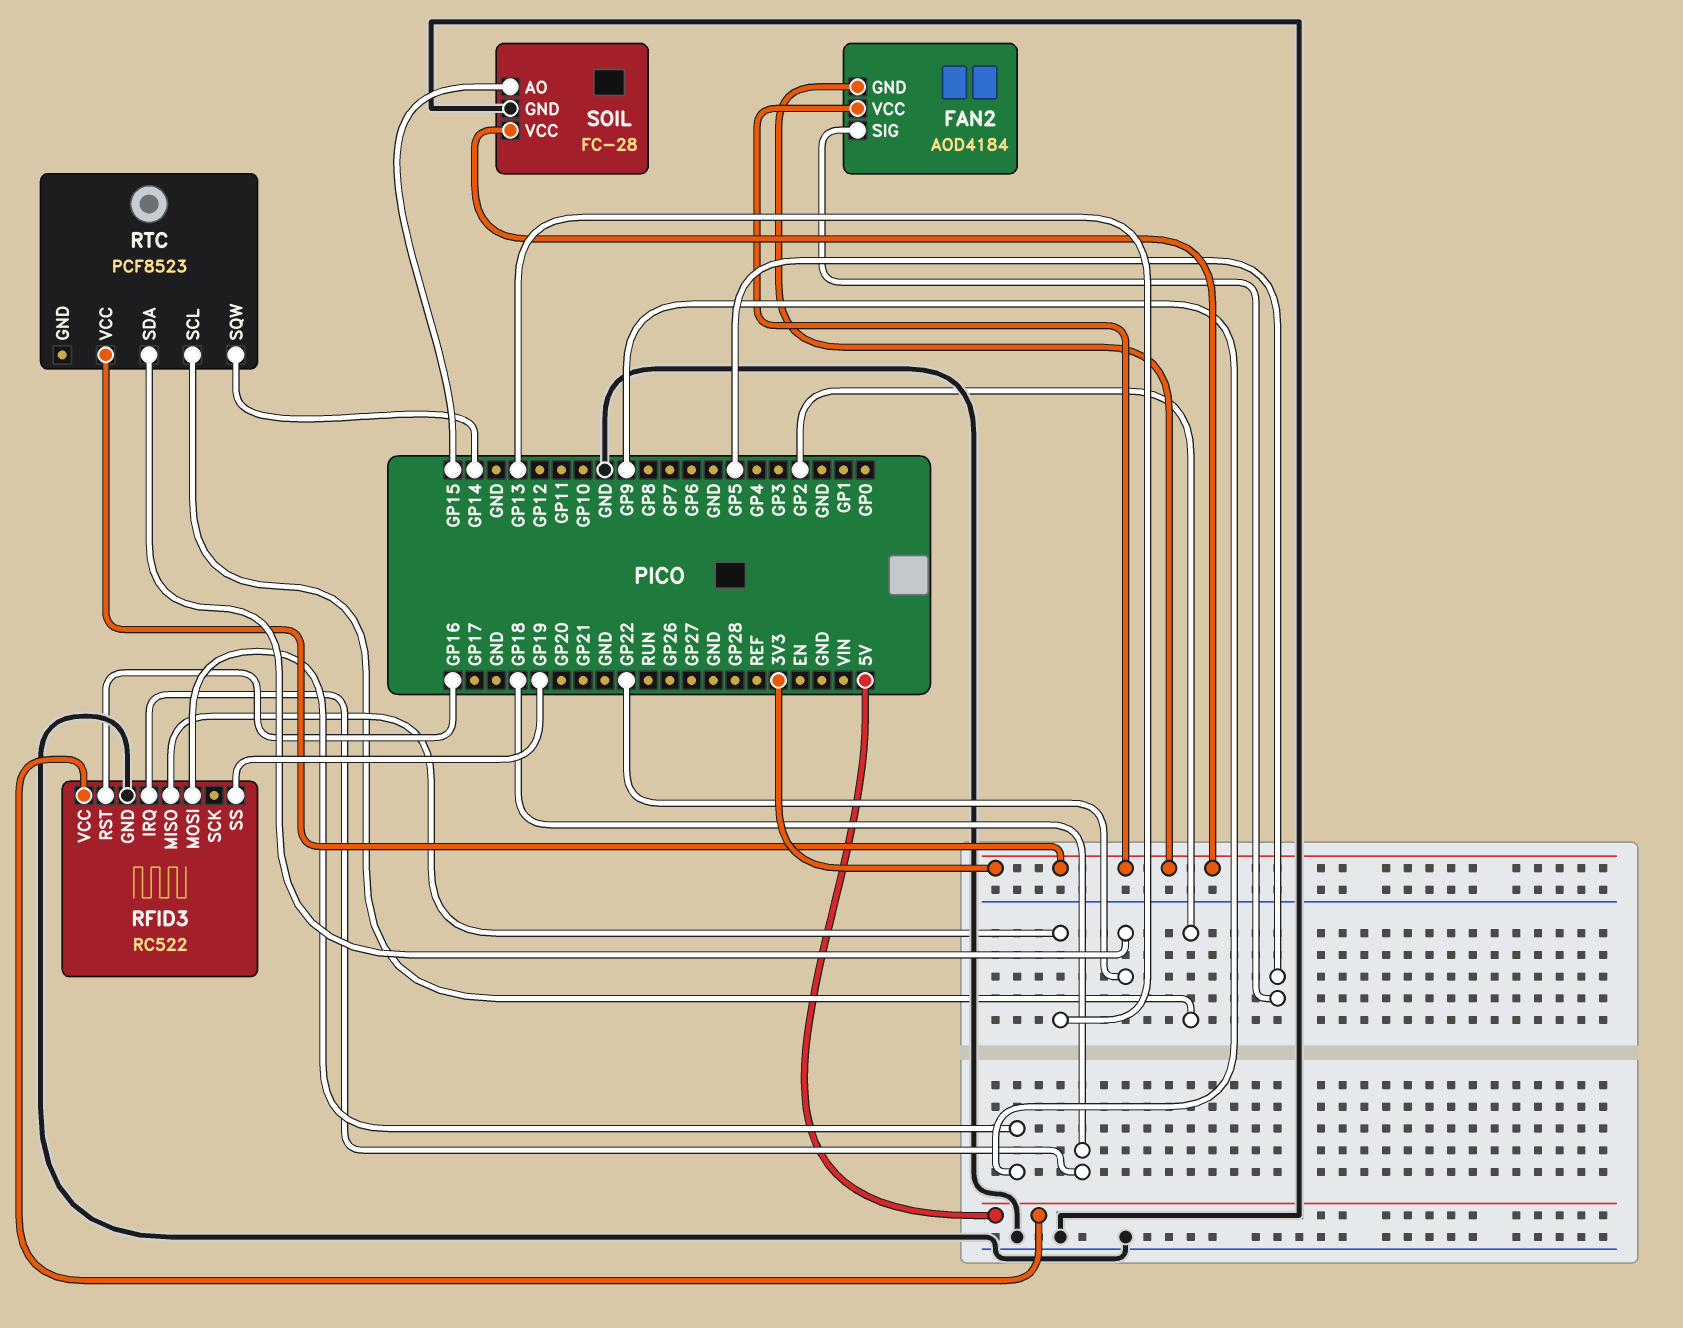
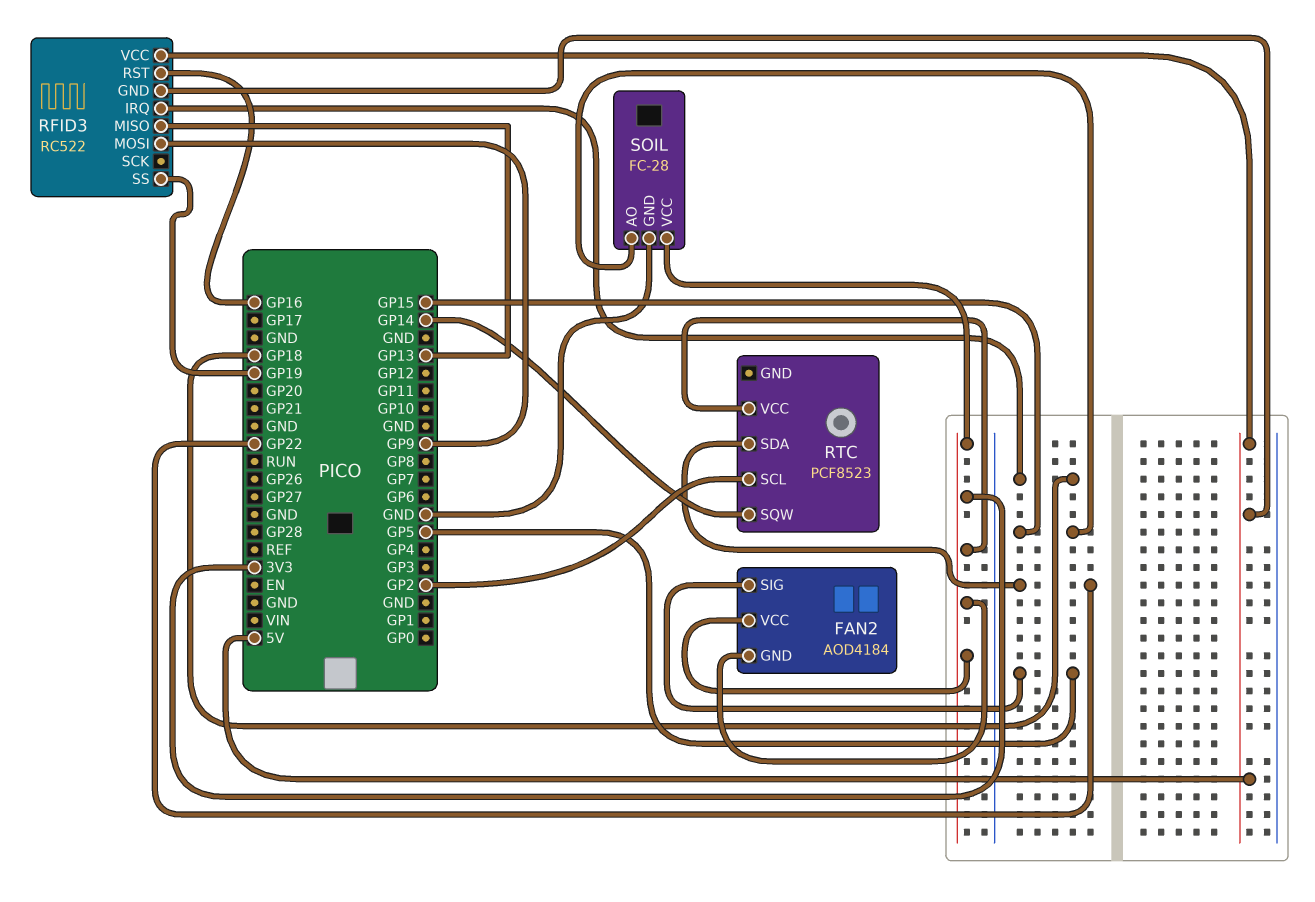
RFID3 pin GND: GND -> 5V

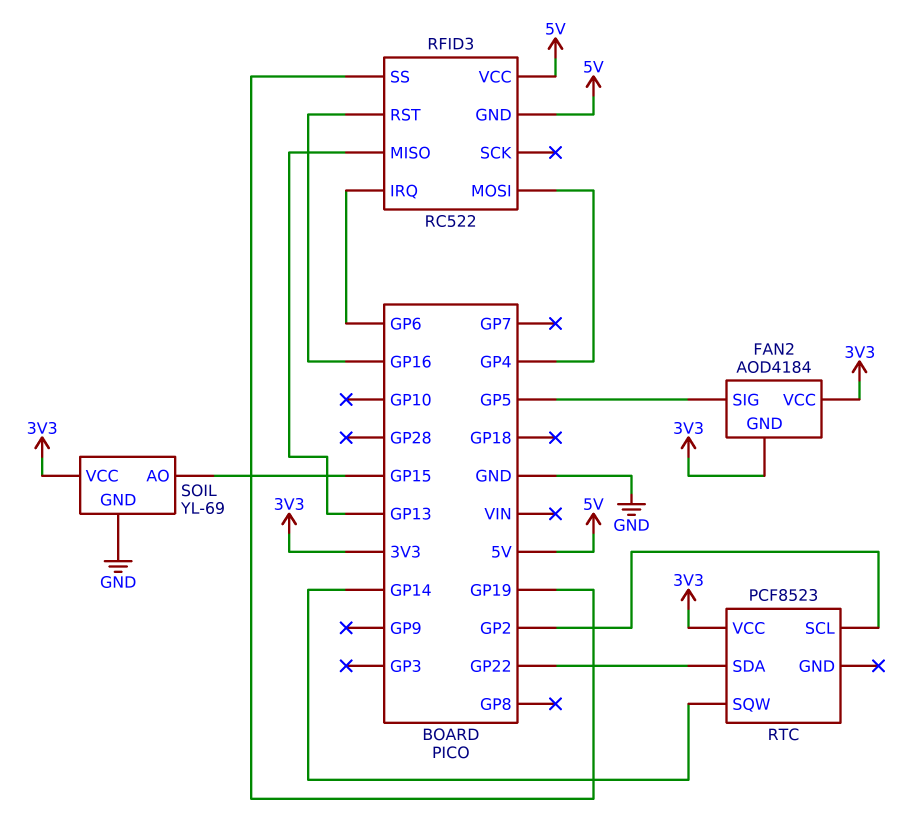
RFID3 pin IRQ: GP18 -> GP6
RFID3 pin MOSI: GP9 -> GP4
SOIL: FC-28 -> YL-69

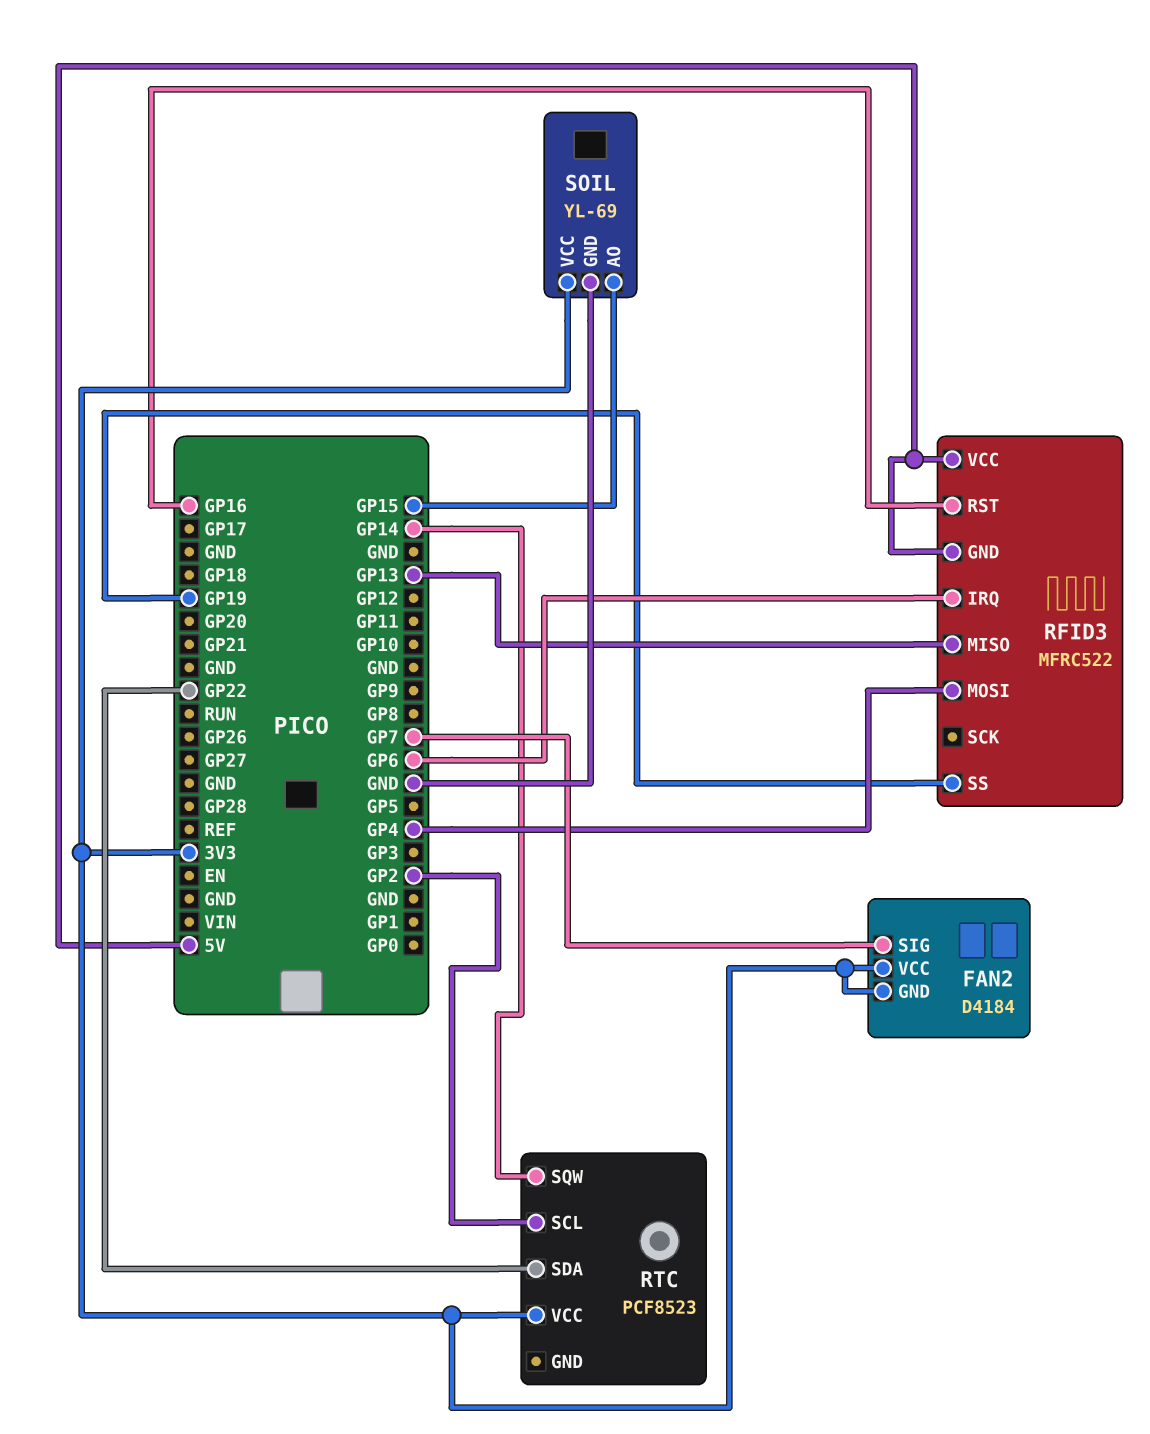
FAN2: AOD4184 -> D4184
FAN2 pin SIG: GP5 -> GP7
RFID3: RC522 -> MFRC522

